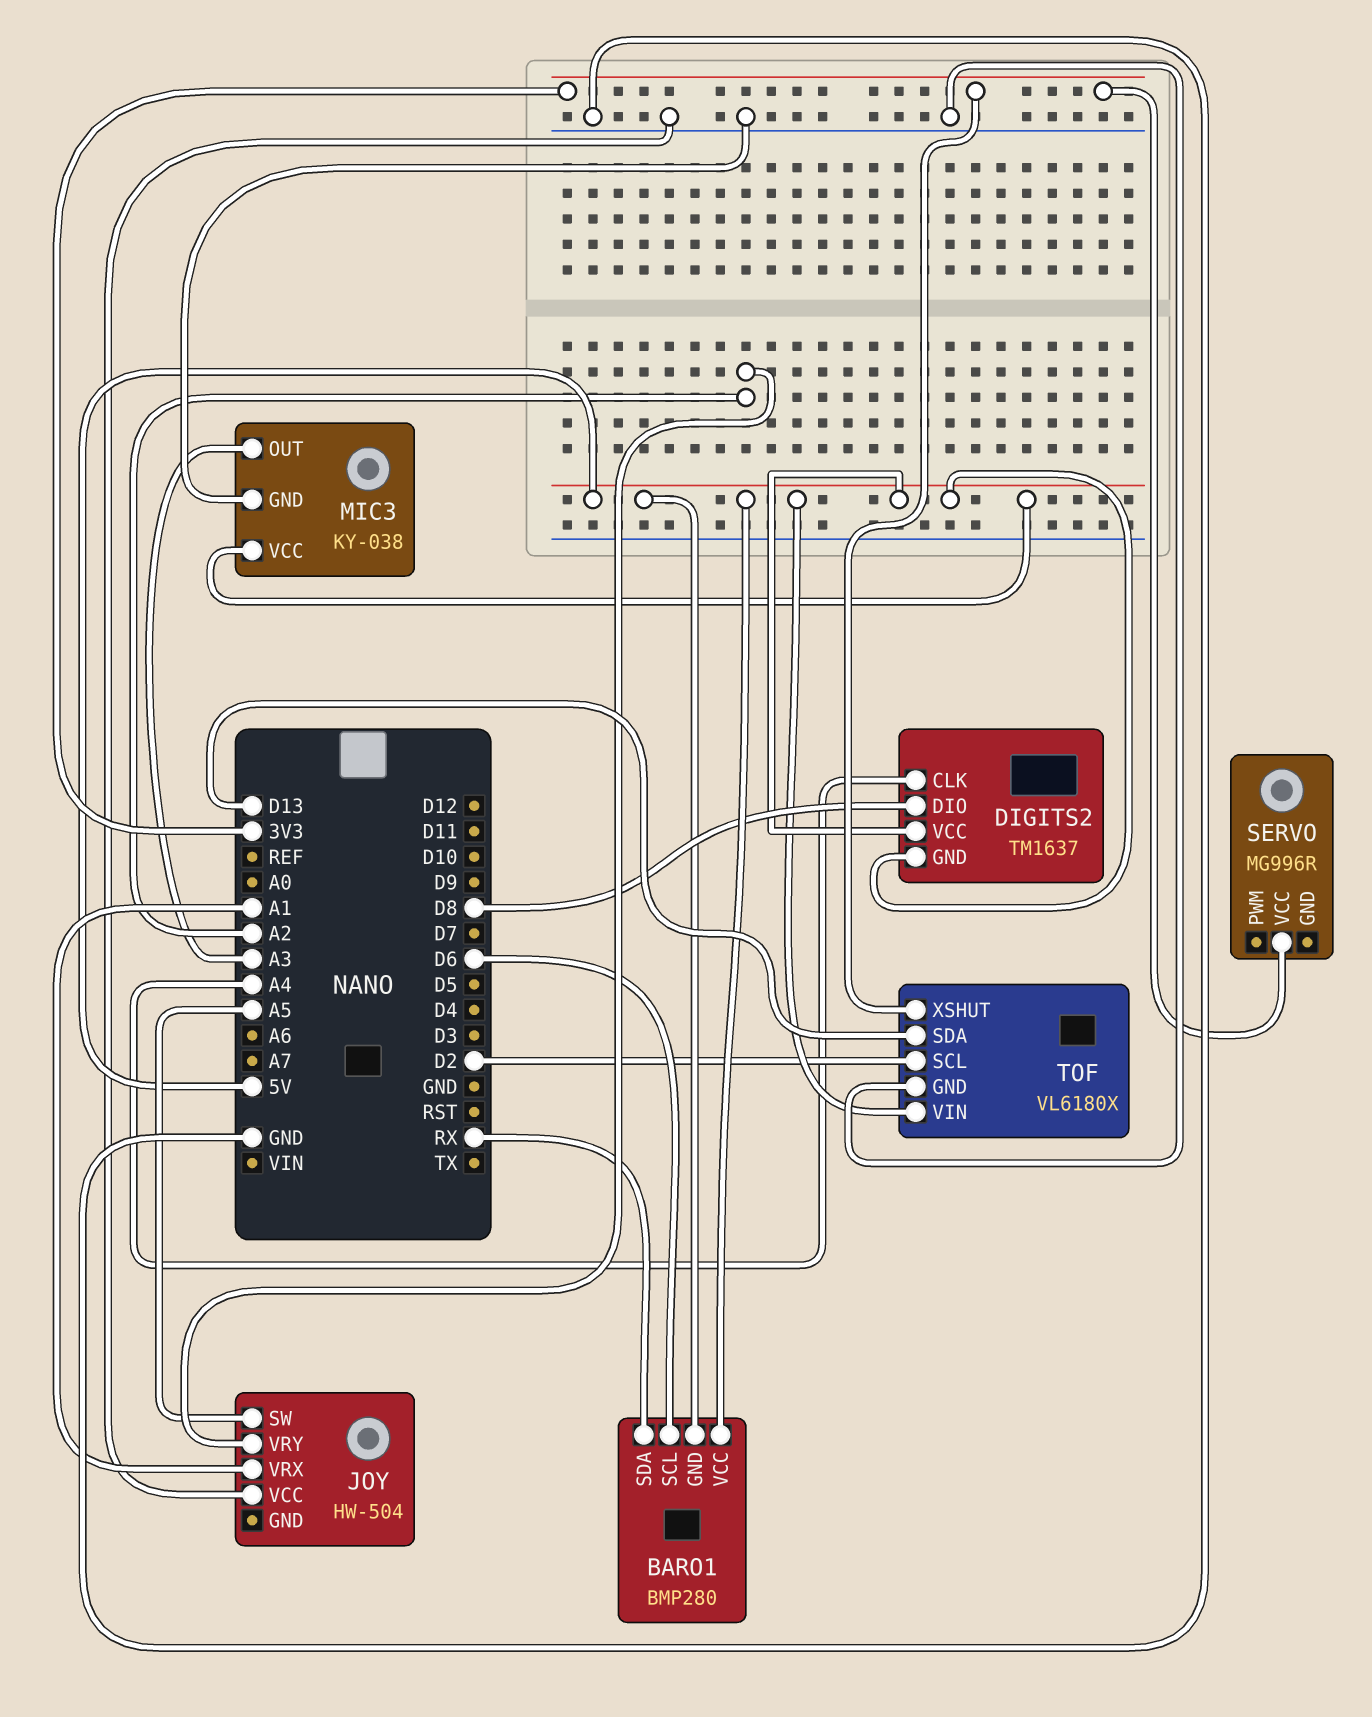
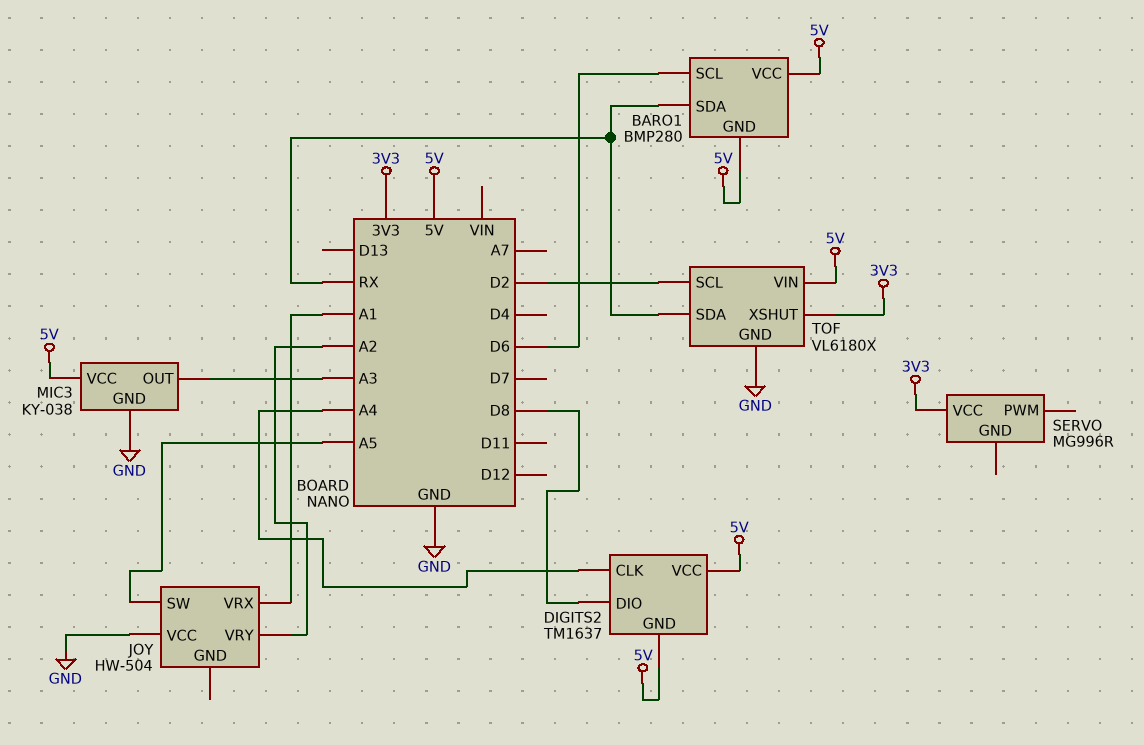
TOF pin SDA: D13 -> RX

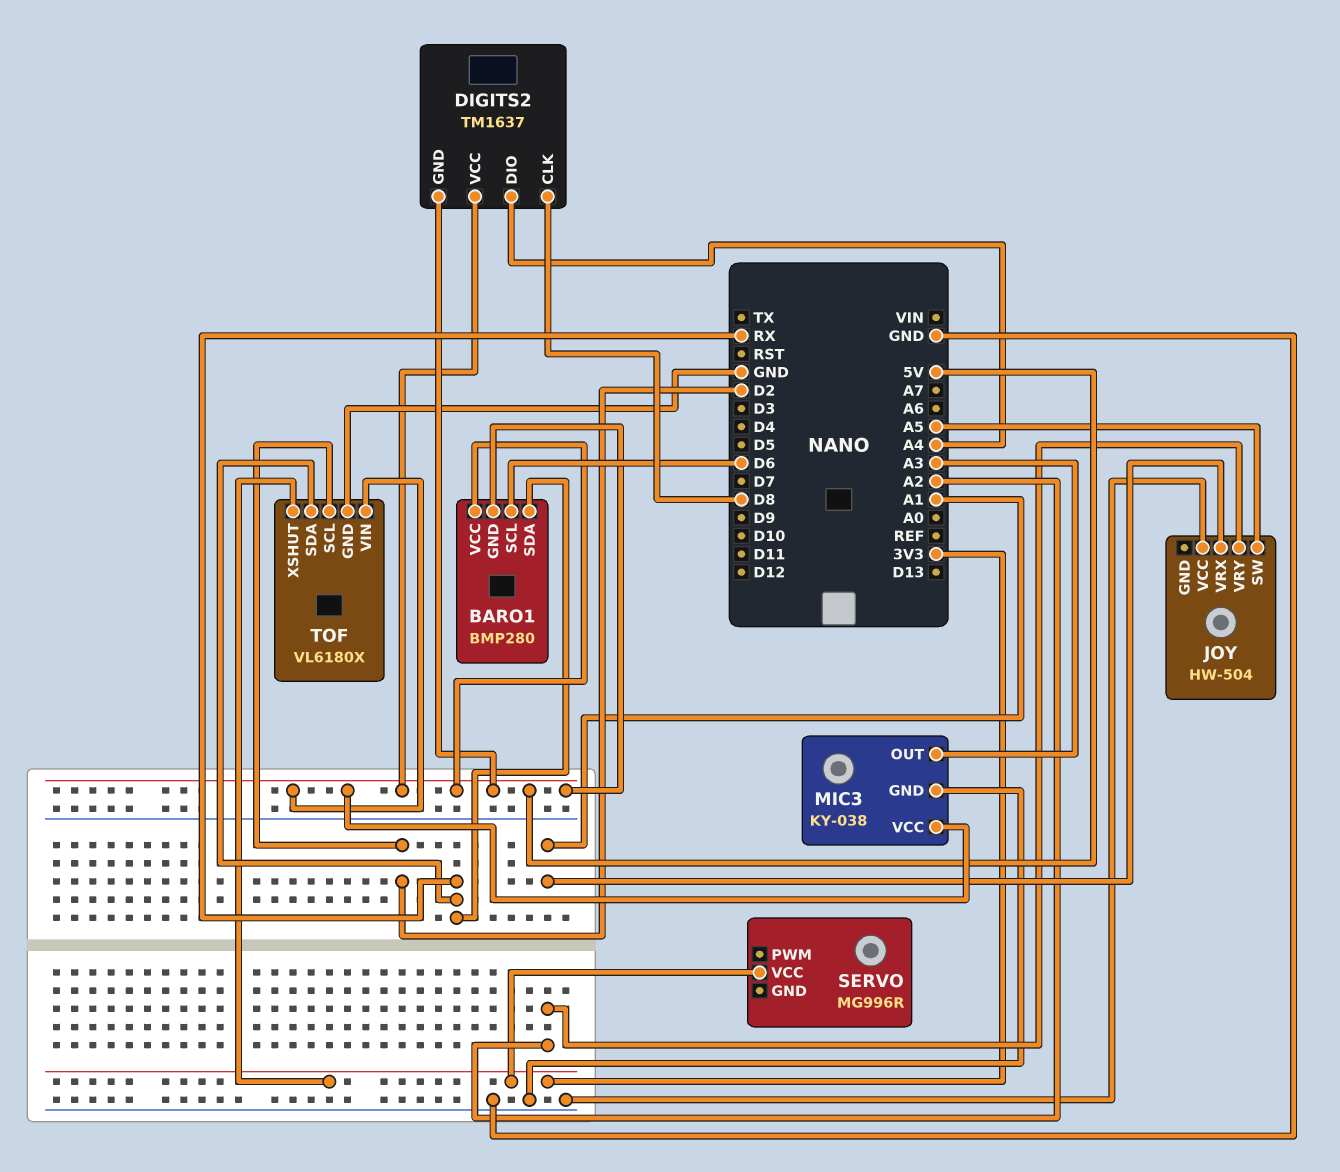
DIGITS2 pin CLK: A4 -> D8
DIGITS2 pin DIO: D8 -> A4

